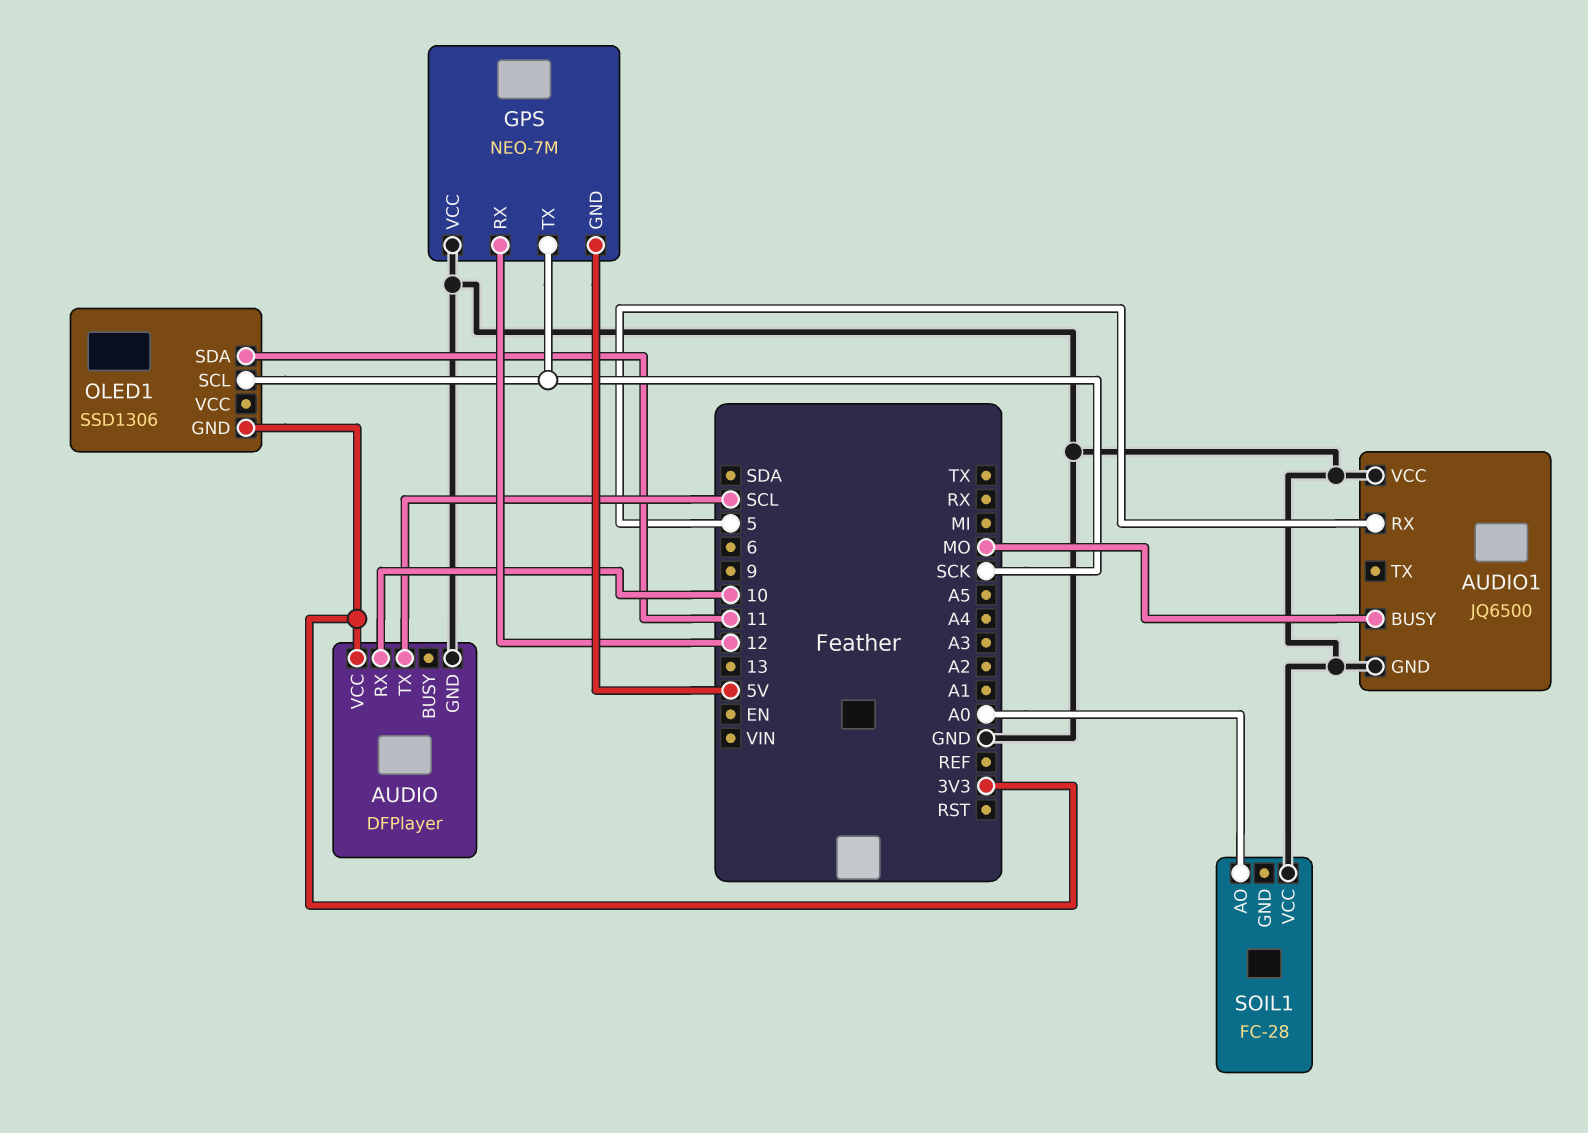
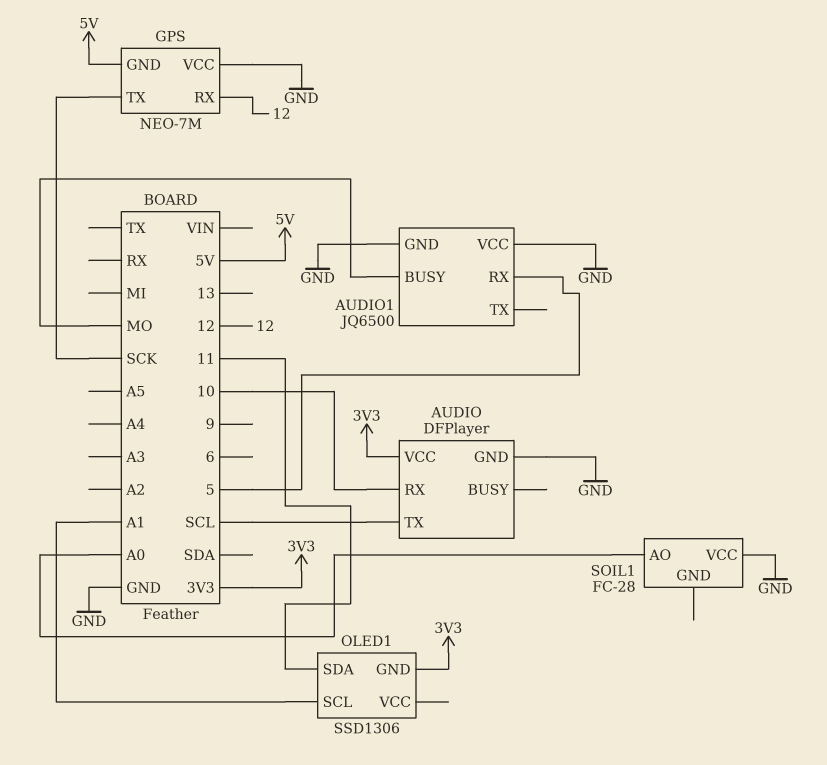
OLED1 pin SCL: SCK -> A1

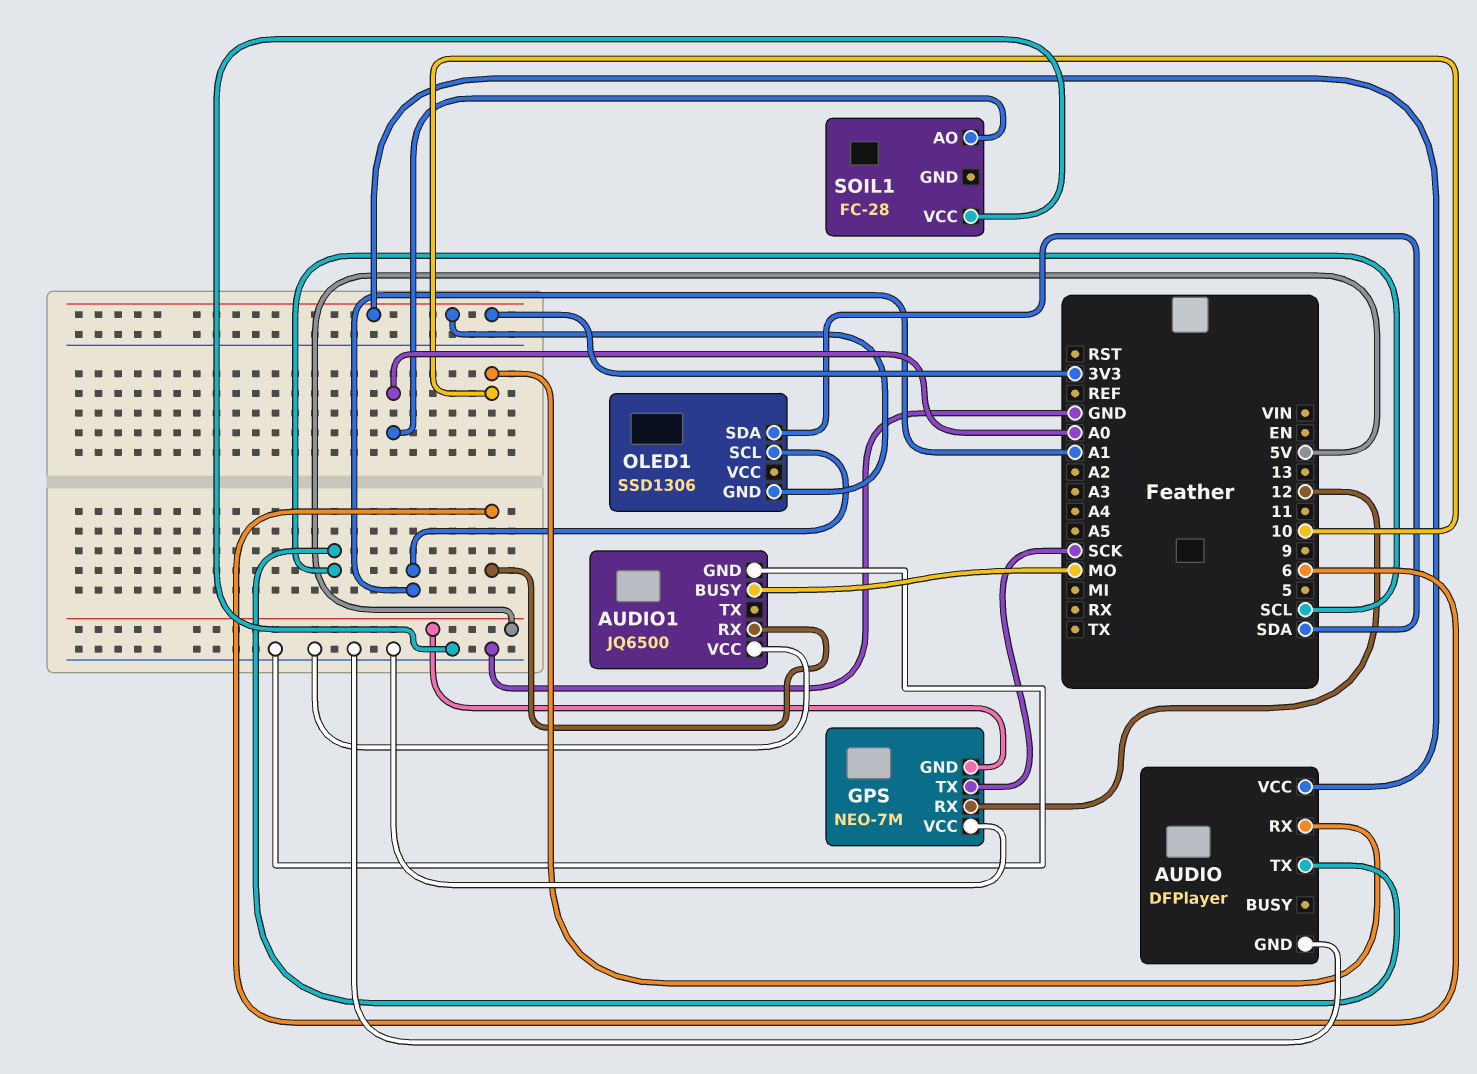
AUDIO1 pin RX: 5 -> 6
OLED1 pin SDA: 11 -> SDA

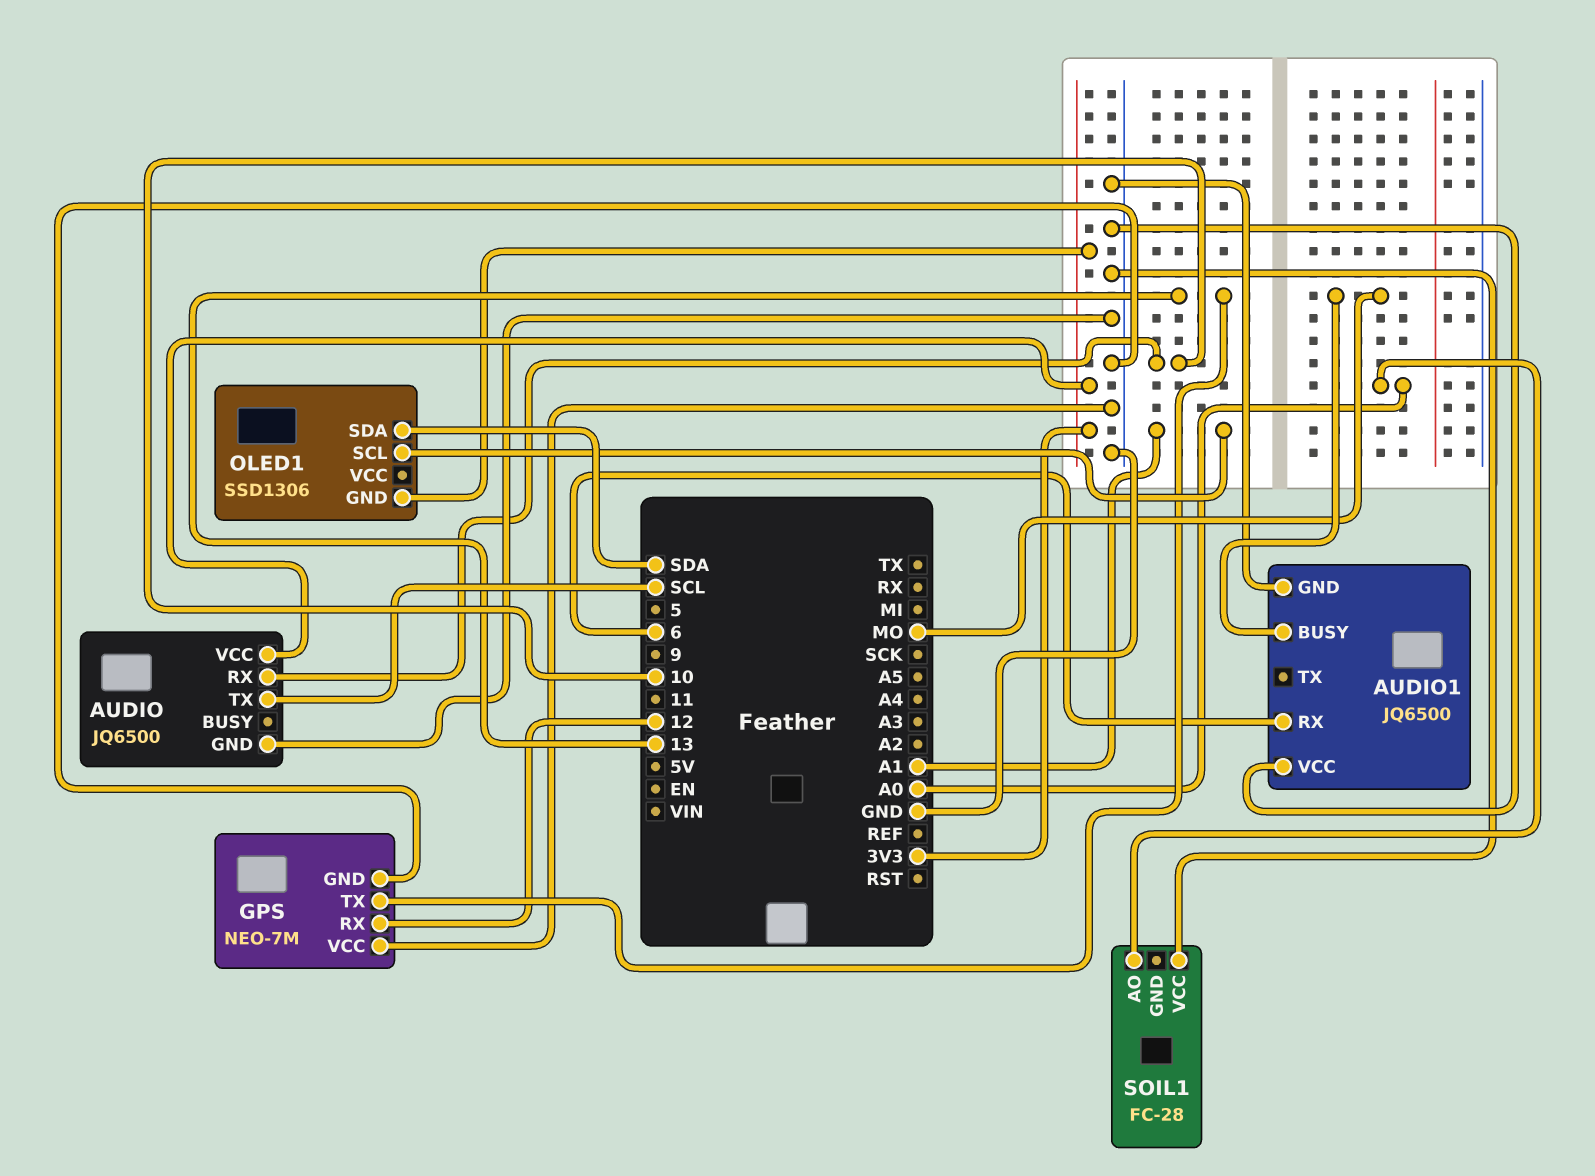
AUDIO: DFPlayer -> JQ6500
GPS pin GND: 5V -> GND
GPS pin TX: SCK -> 13

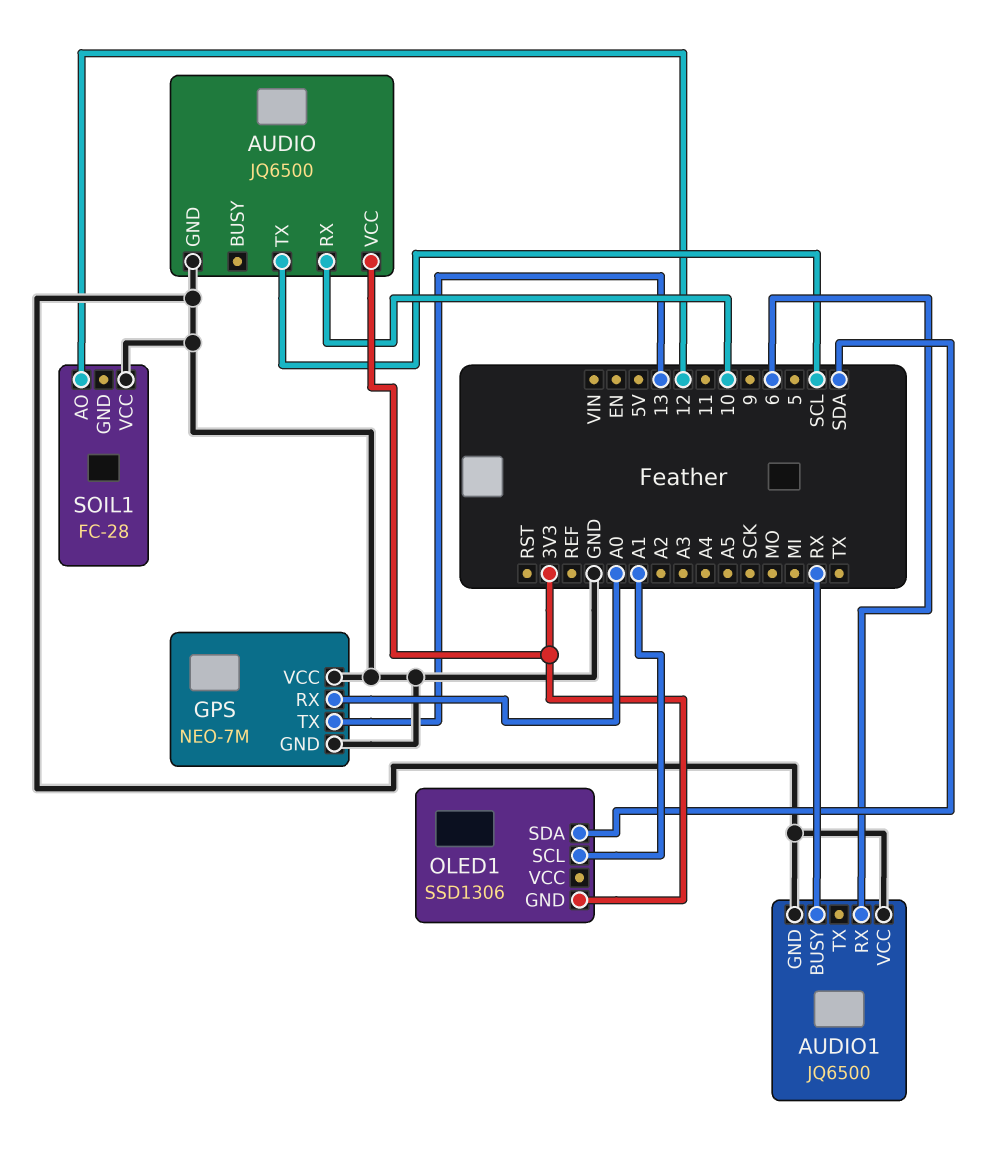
AUDIO1 pin BUSY: MO -> RX
GPS pin RX: 12 -> A0
SOIL1 pin AO: A0 -> 12

